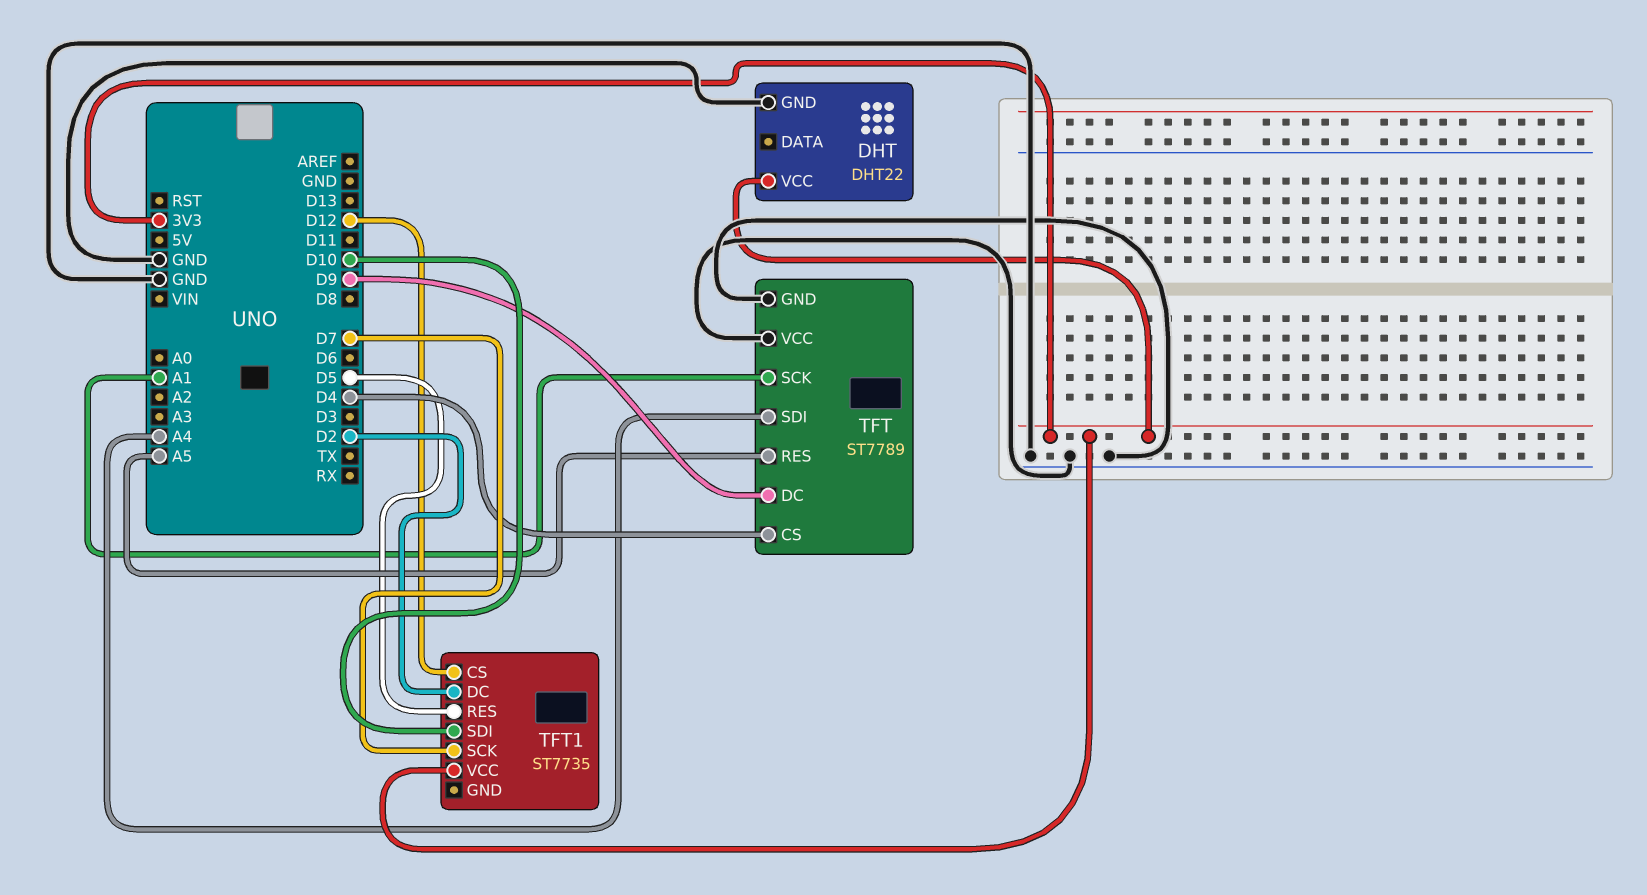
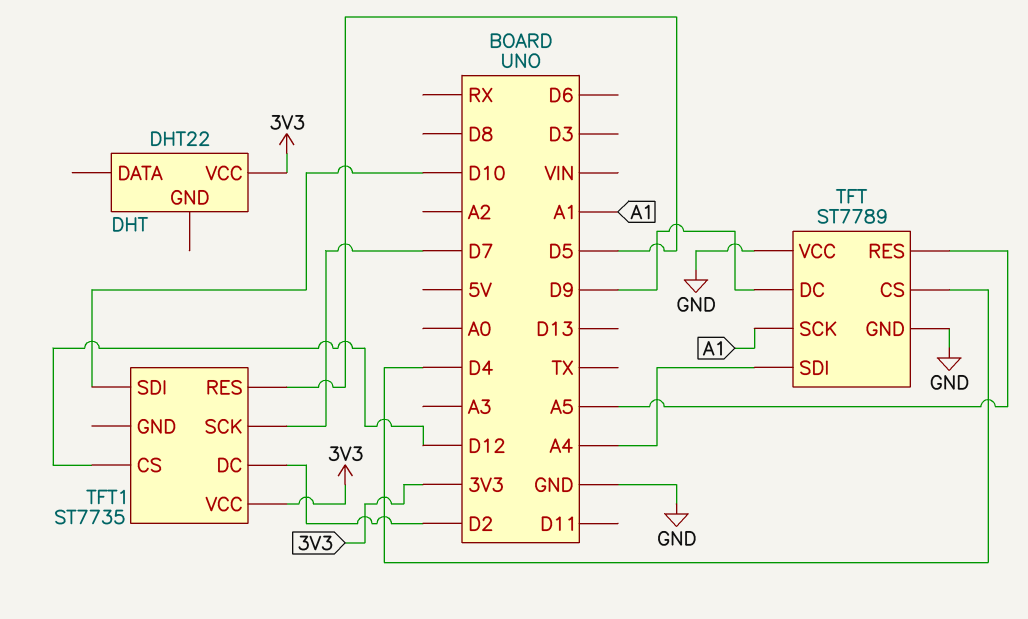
DHT pin GND: GND -> none

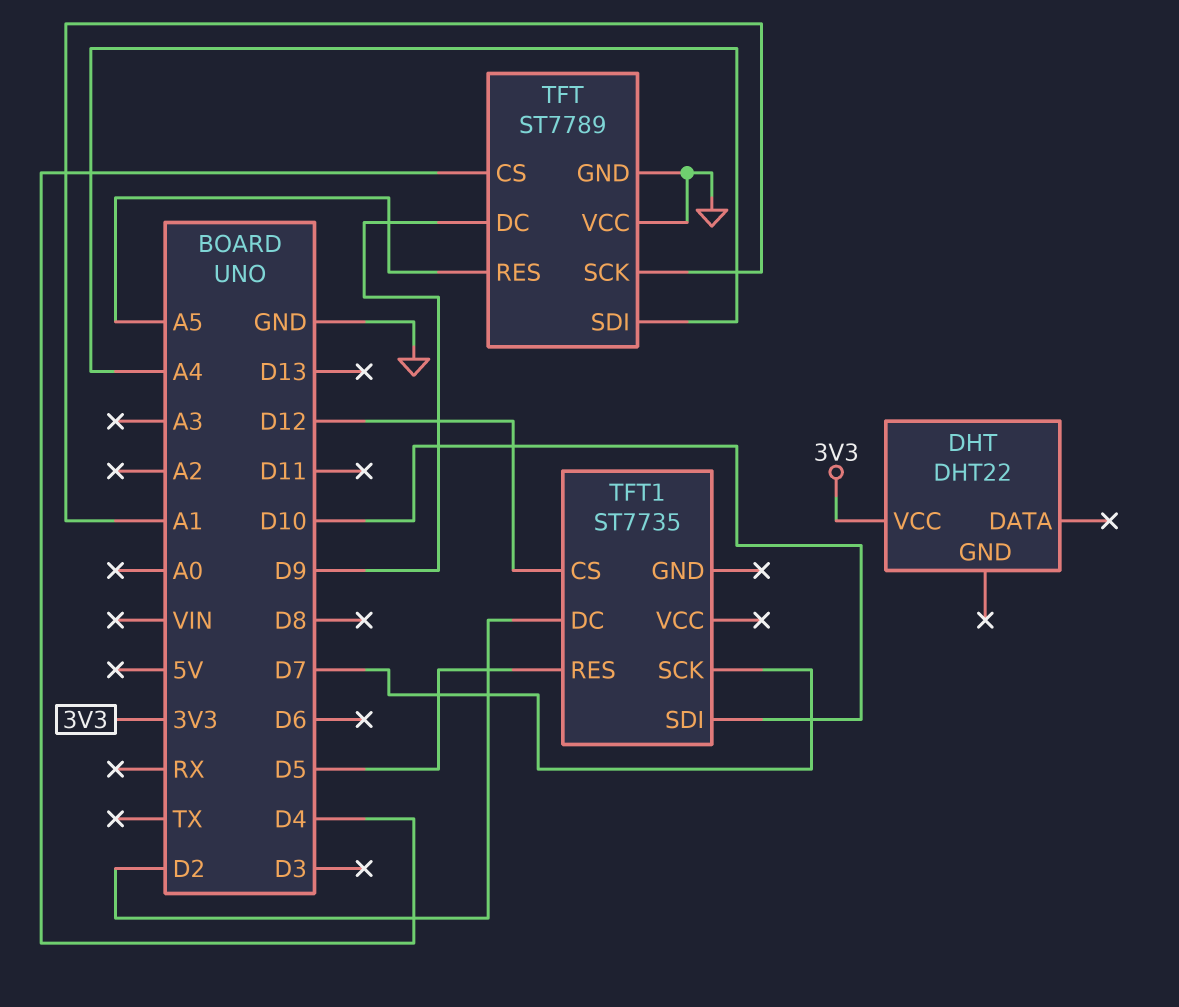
TFT1 pin VCC: 3V3 -> none

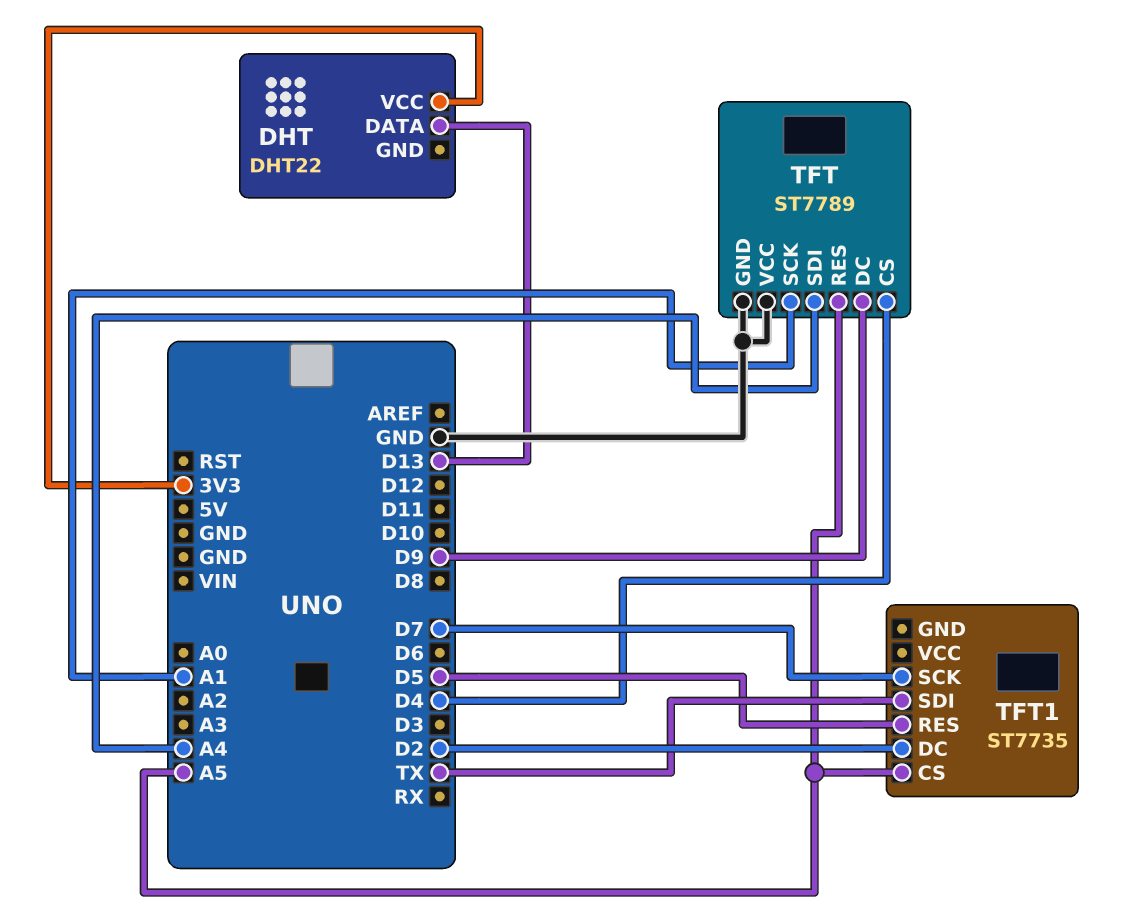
DHT pin DATA: none -> D13
TFT1 pin CS: D12 -> A5
TFT1 pin SDI: D10 -> TX

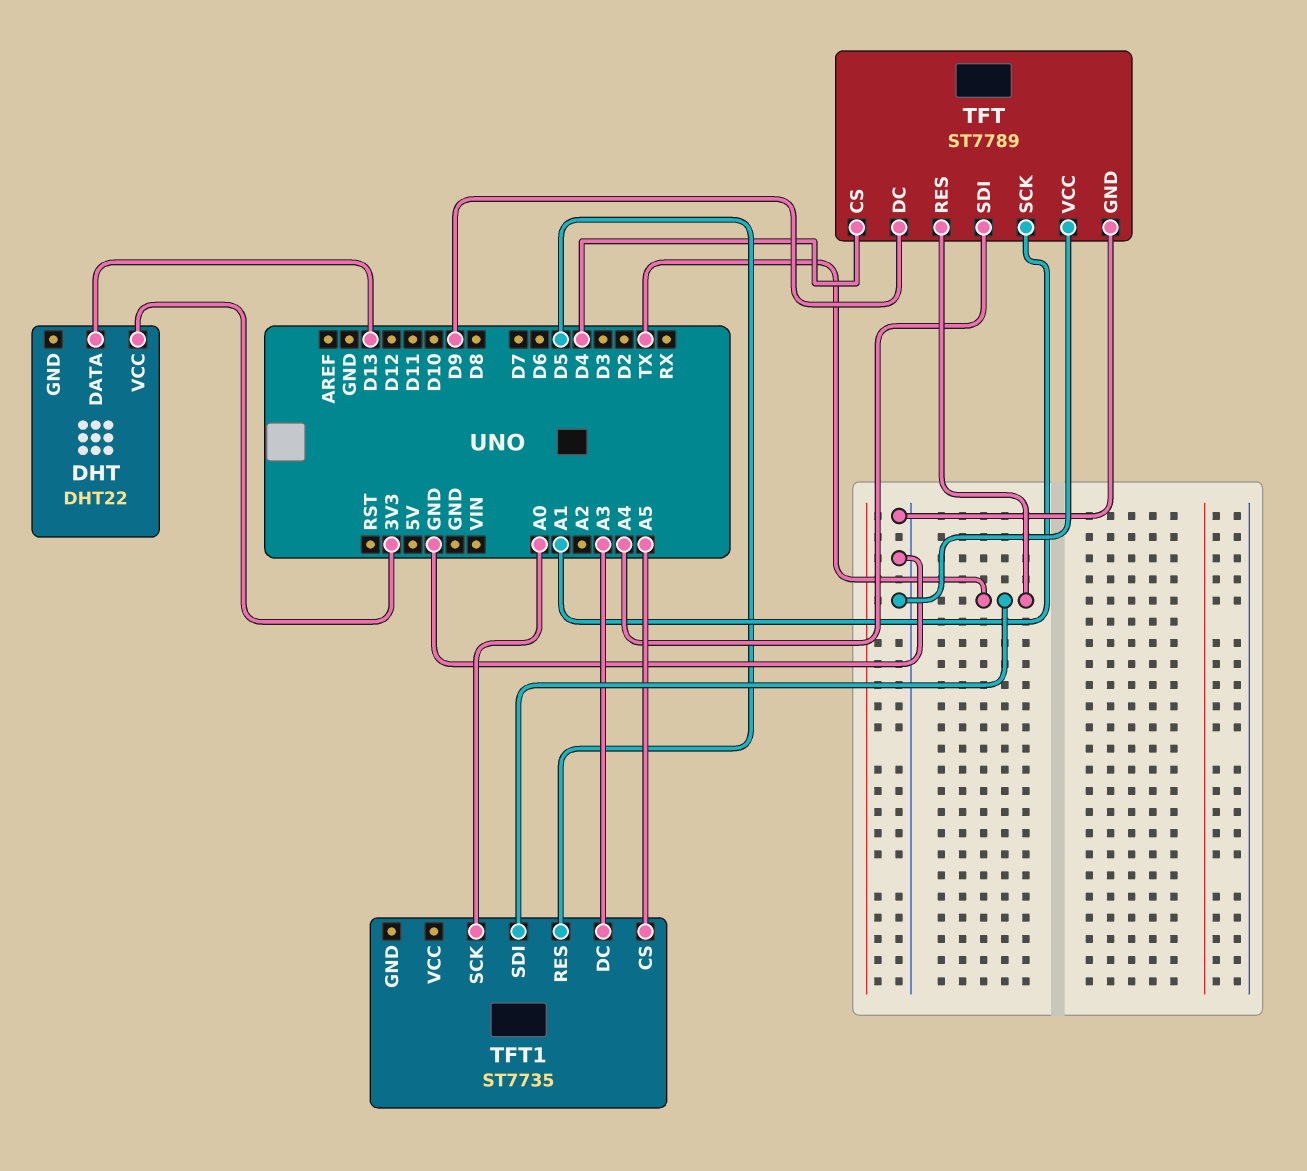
TFT pin RES: A5 -> TX
TFT1 pin DC: D2 -> A3
TFT1 pin SCK: D7 -> A0

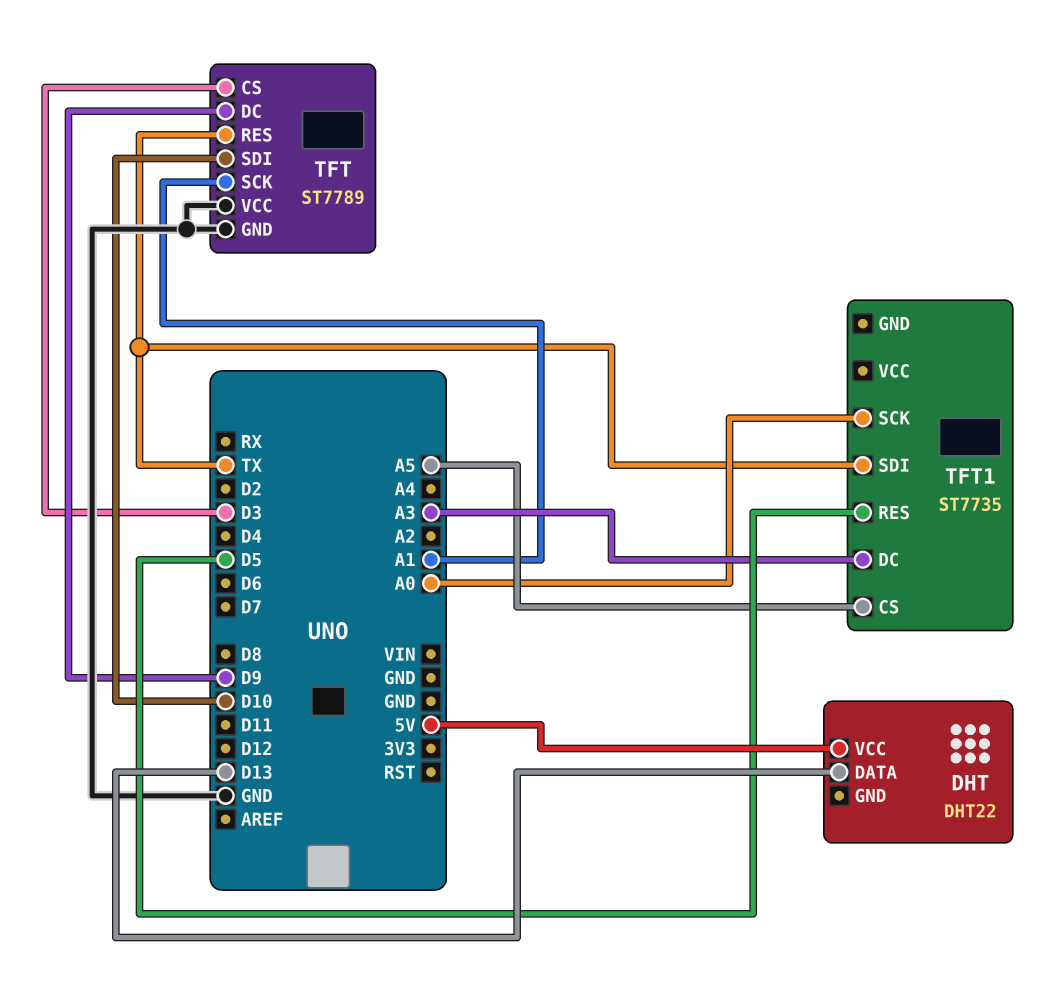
DHT pin VCC: 3V3 -> 5V
TFT pin CS: D4 -> D3
TFT pin SDI: A4 -> D10

